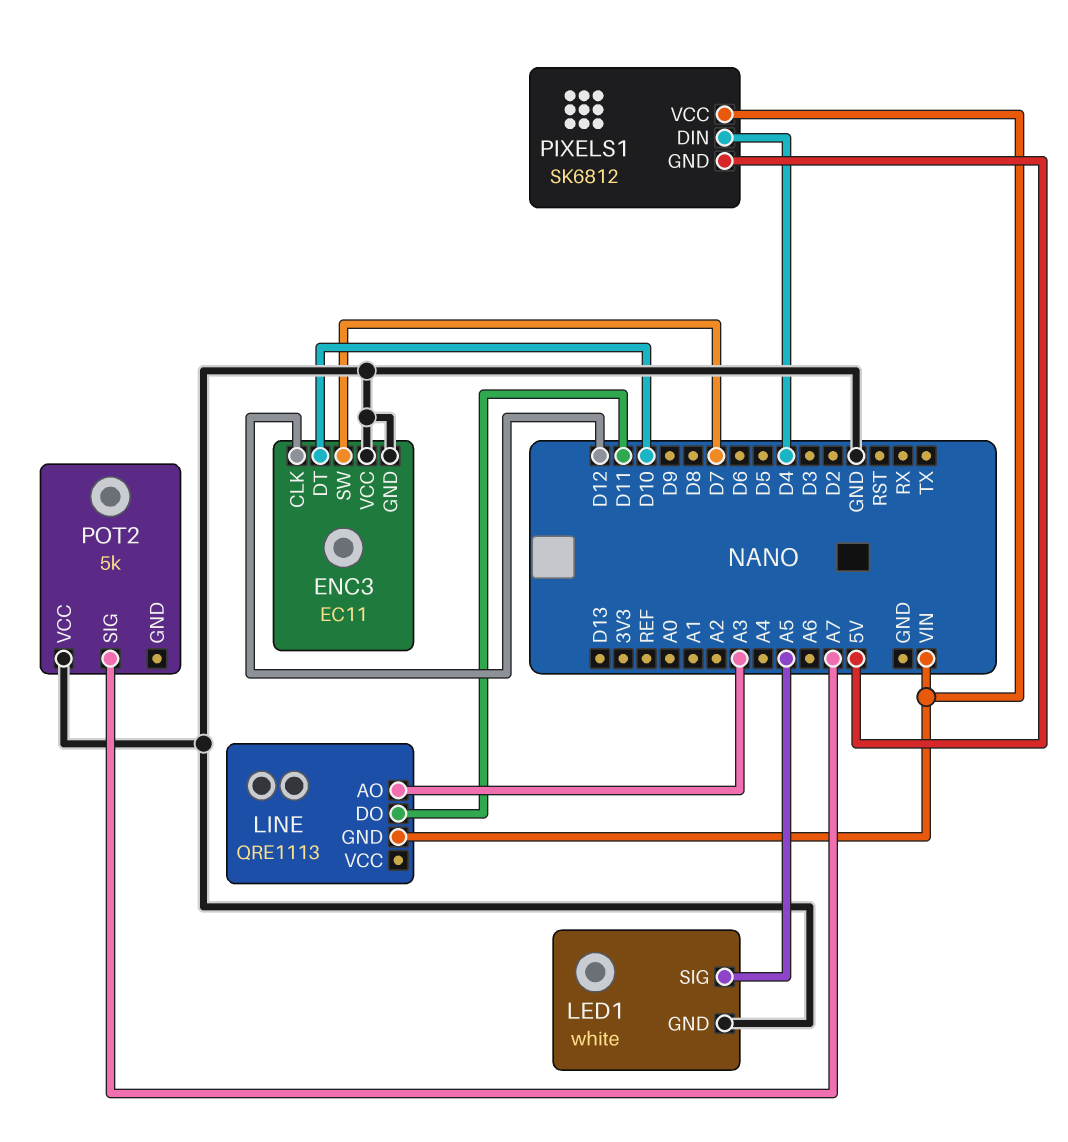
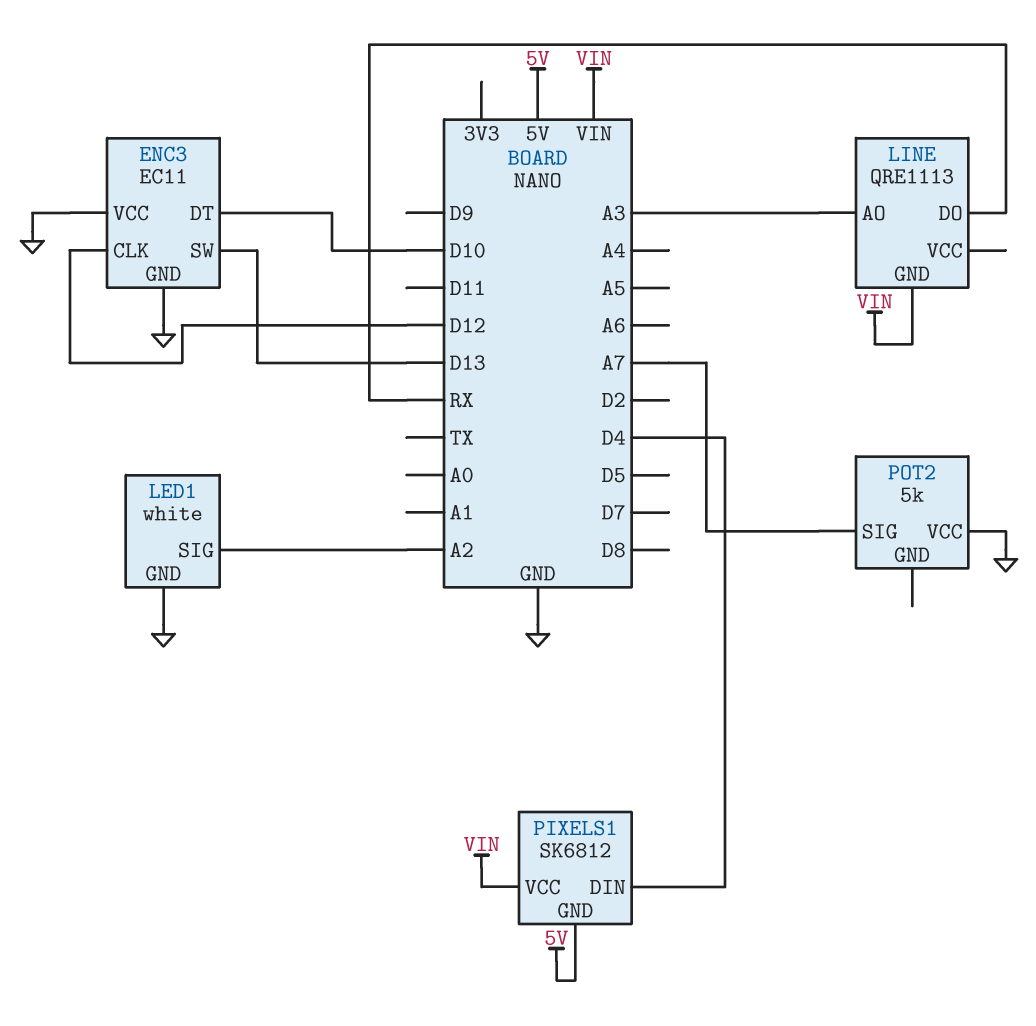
ENC3 pin SW: D7 -> D13
LED1 pin SIG: A5 -> A2
LINE pin DO: D11 -> RX

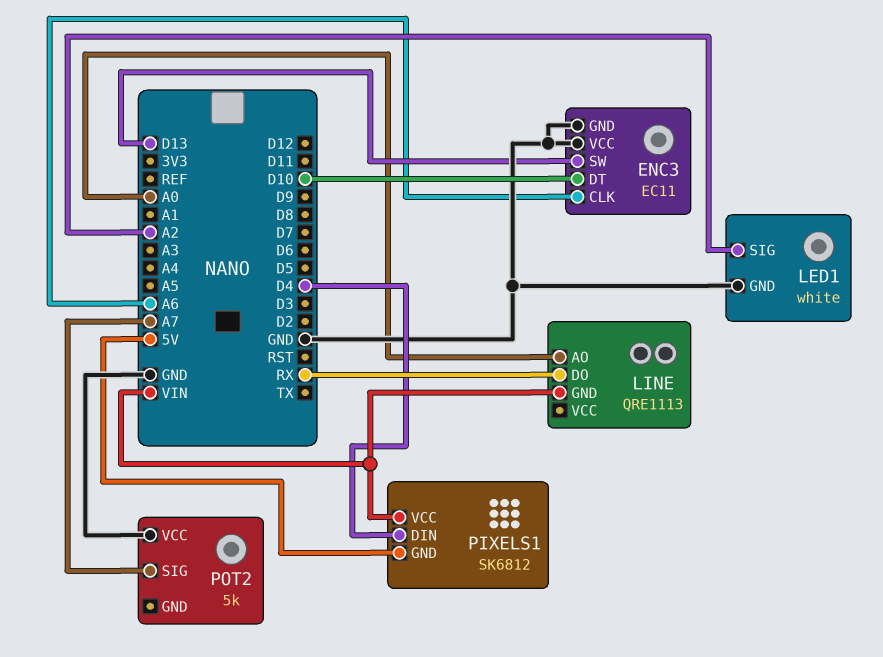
ENC3 pin CLK: D12 -> A6
LINE pin AO: A3 -> A0

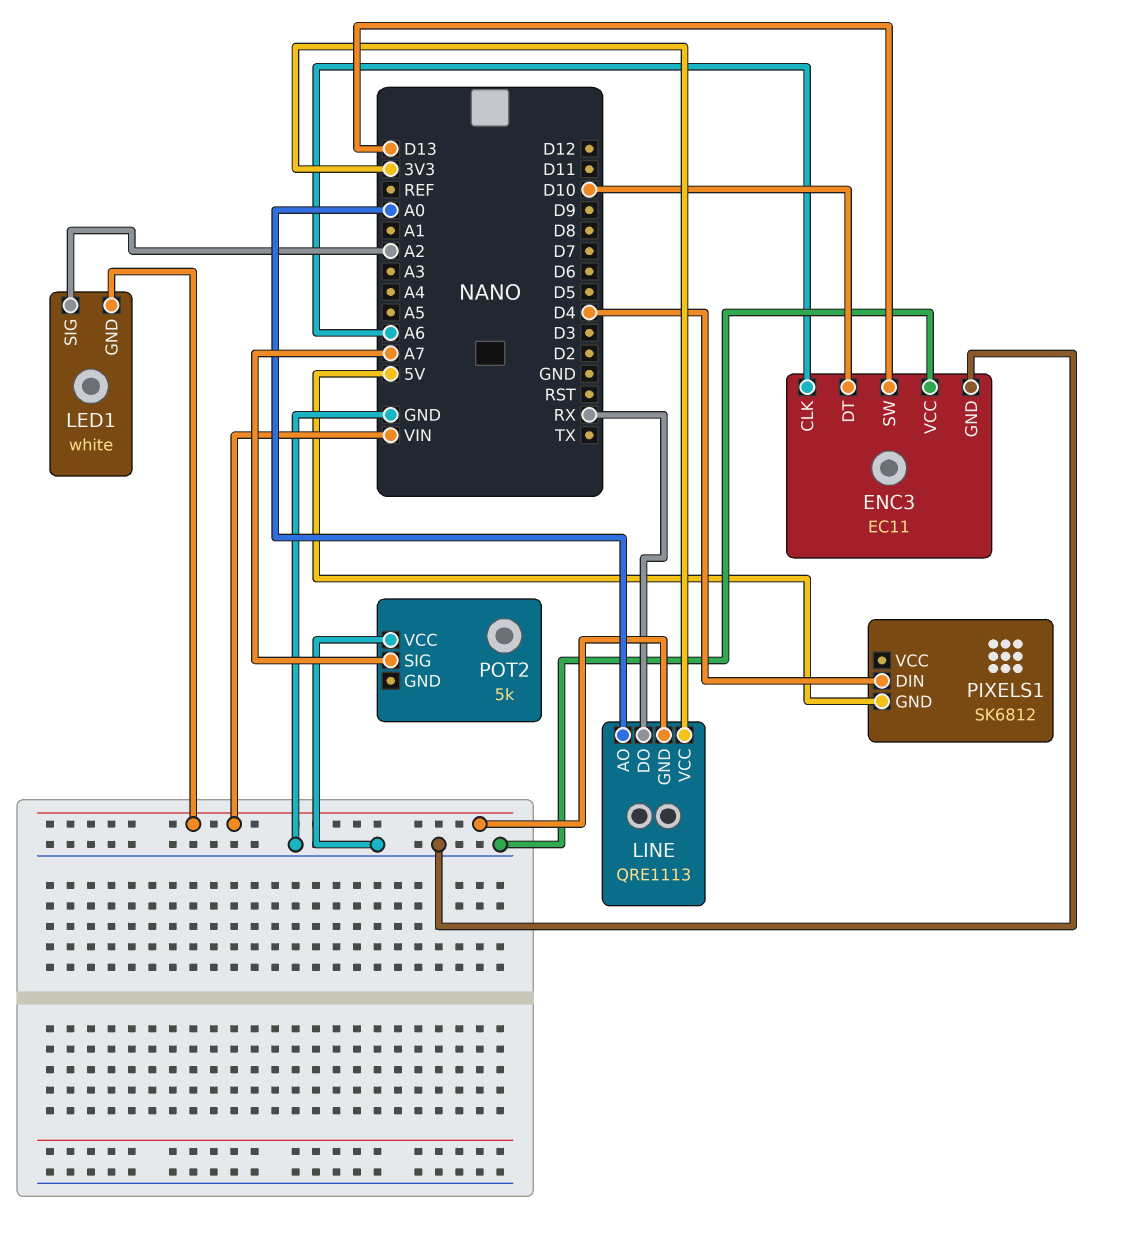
LED1 pin GND: GND -> VIN
LINE pin VCC: none -> 3V3
PIXELS1 pin VCC: VIN -> none

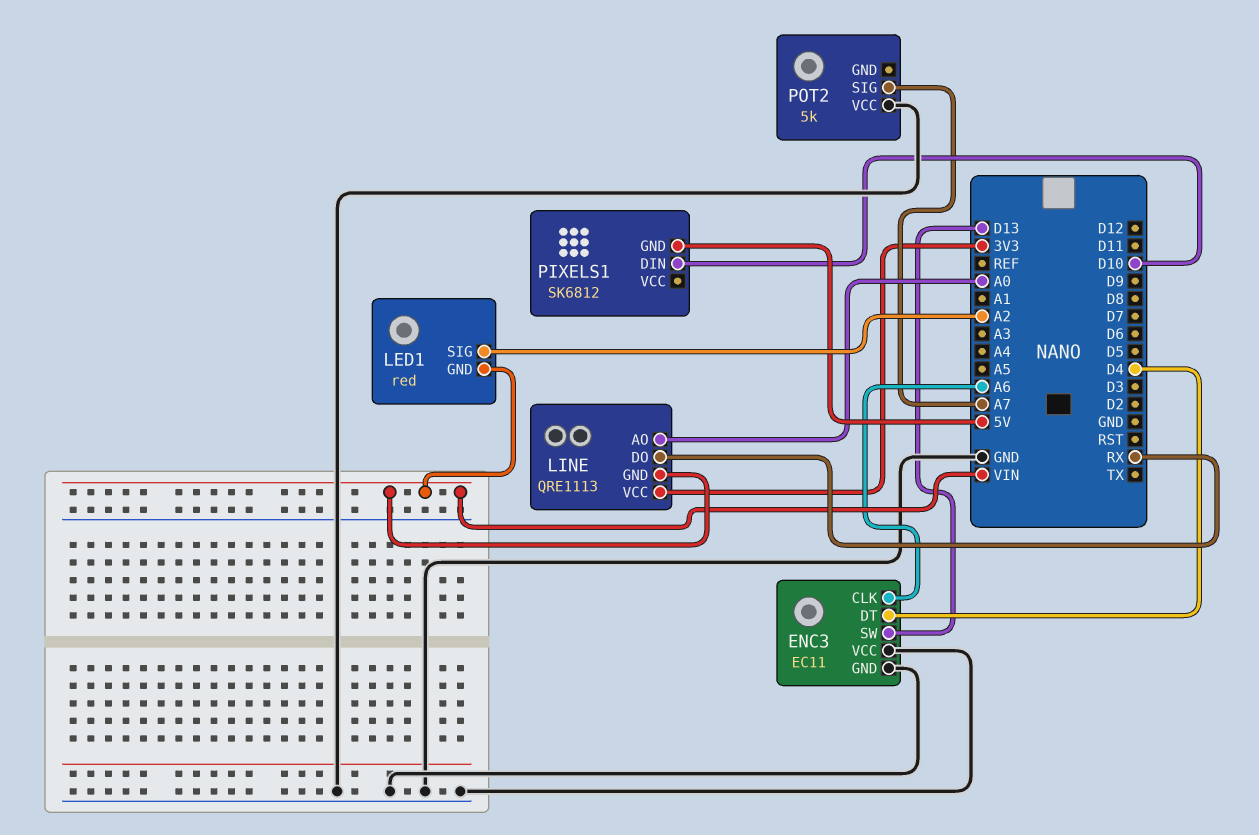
ENC3 pin DT: D10 -> D4
LED1: white -> red
PIXELS1 pin DIN: D4 -> D10

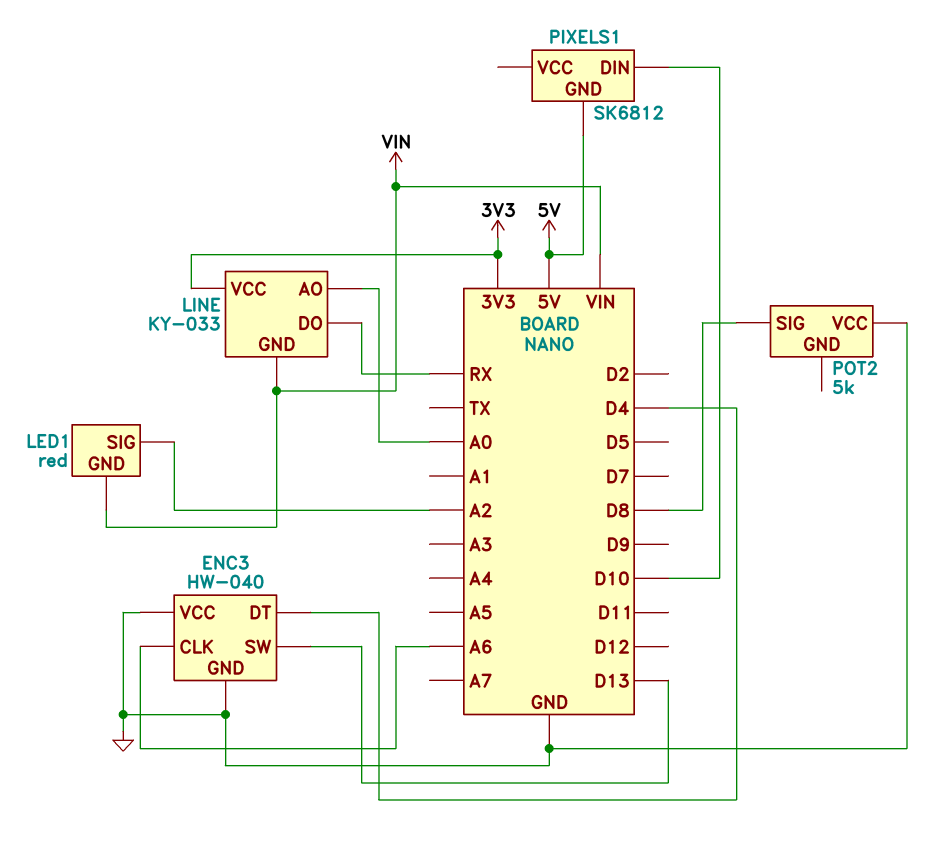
ENC3: EC11 -> HW-040
LINE: QRE1113 -> KY-033
POT2 pin SIG: A7 -> D8

